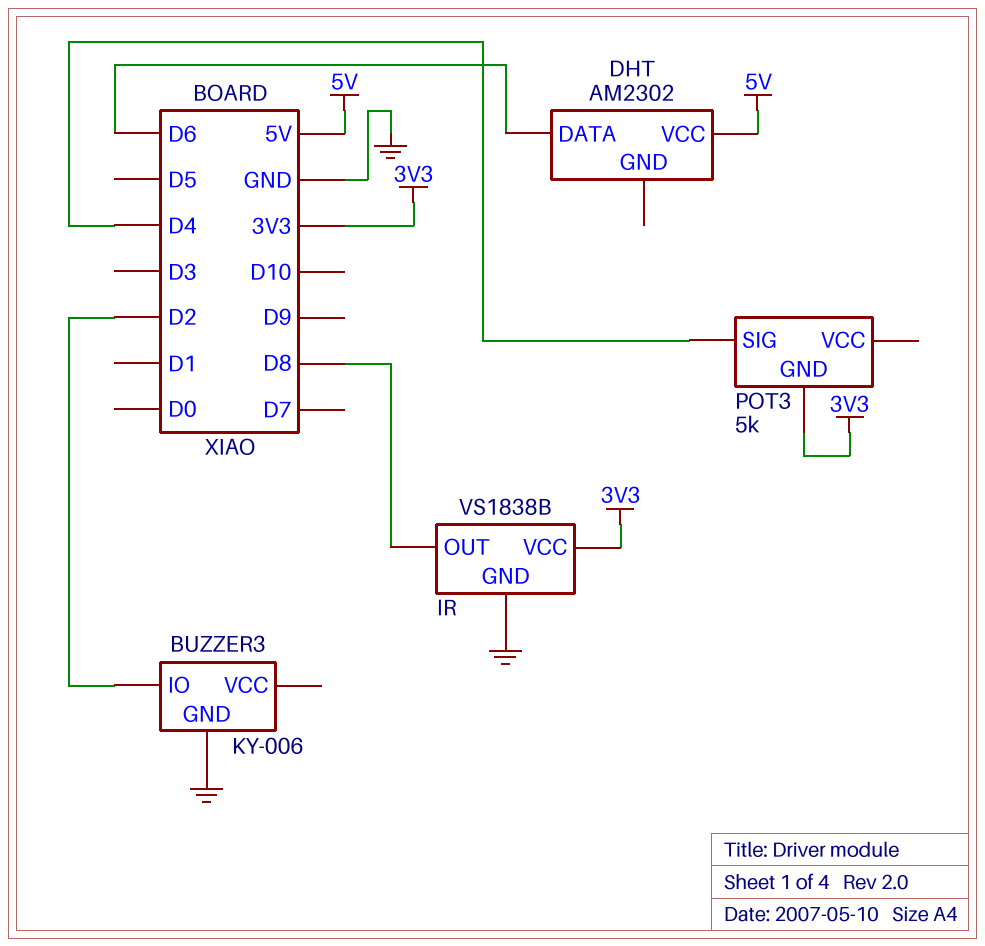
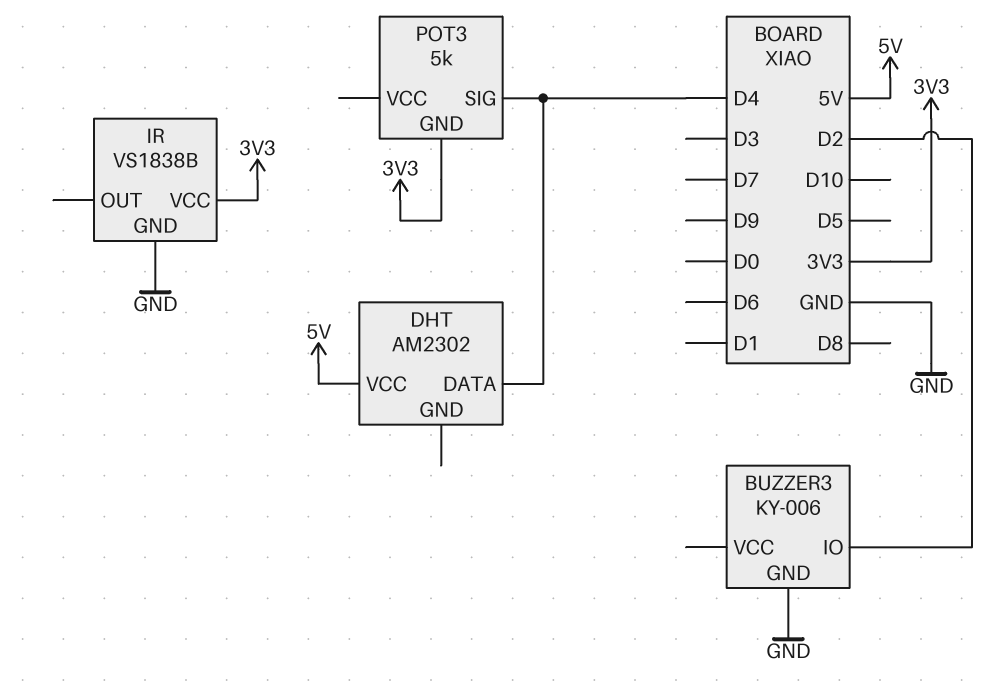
DHT pin DATA: D6 -> D4
IR pin OUT: D8 -> none

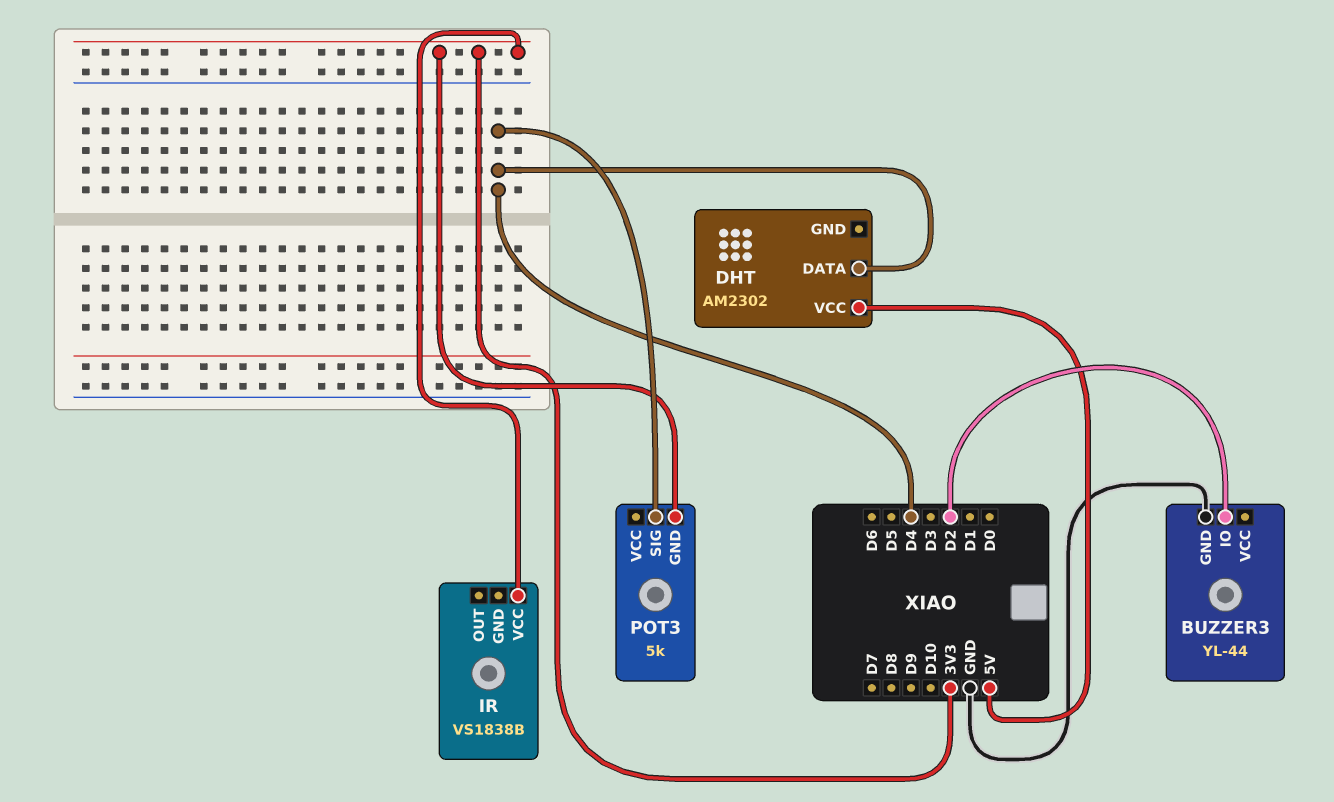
BUZZER3: KY-006 -> YL-44
IR pin GND: GND -> none

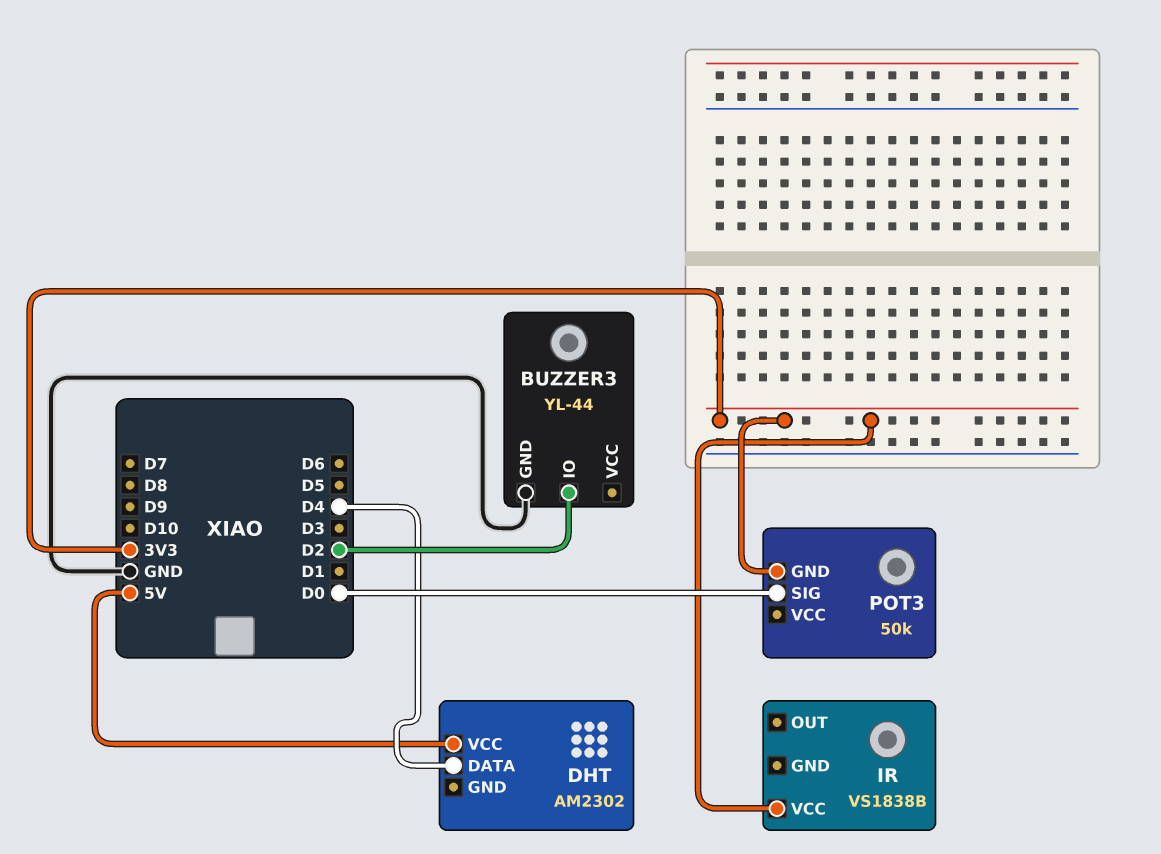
POT3: 5k -> 50k
POT3 pin SIG: D4 -> D0

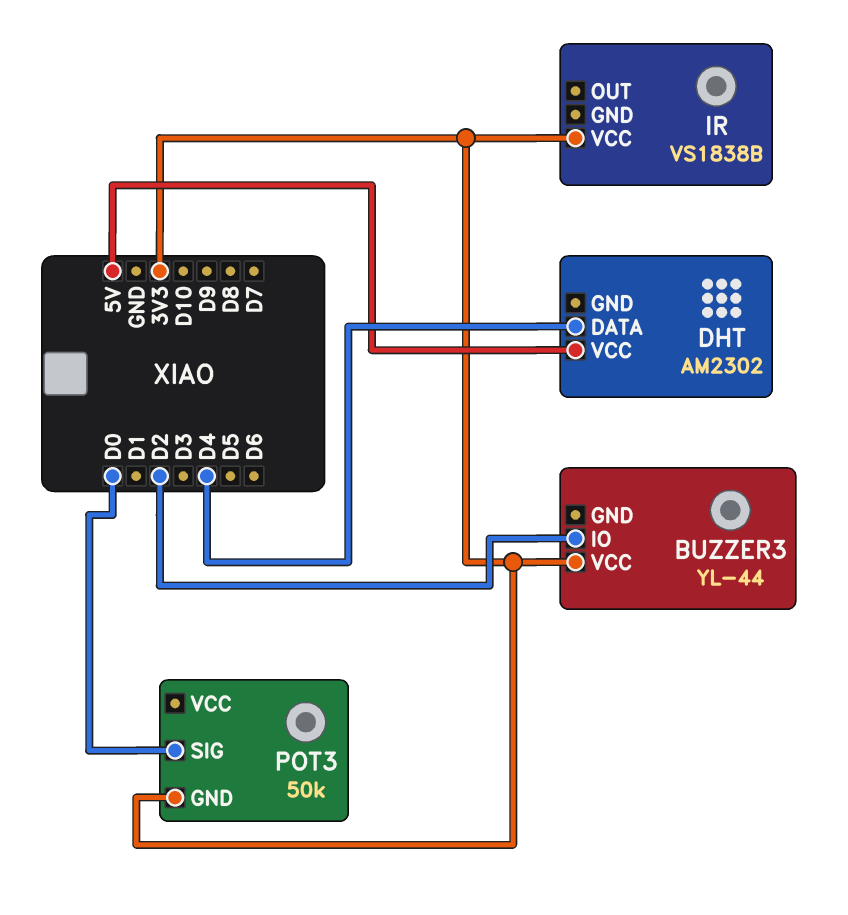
BUZZER3 pin GND: GND -> none
BUZZER3 pin VCC: none -> 3V3

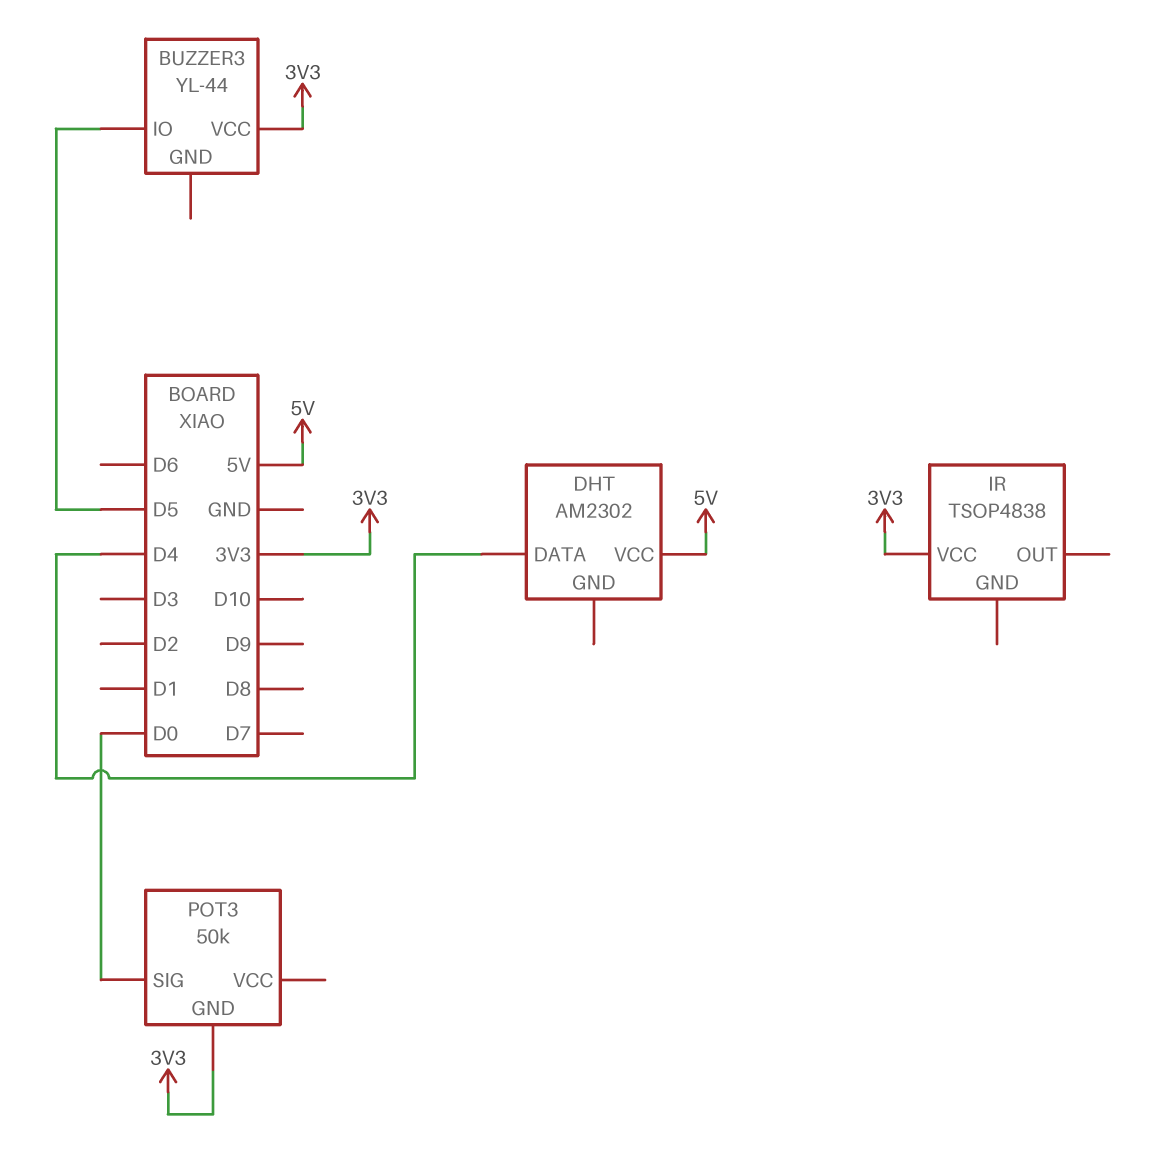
BUZZER3 pin IO: D2 -> D5
IR: VS1838B -> TSOP4838

